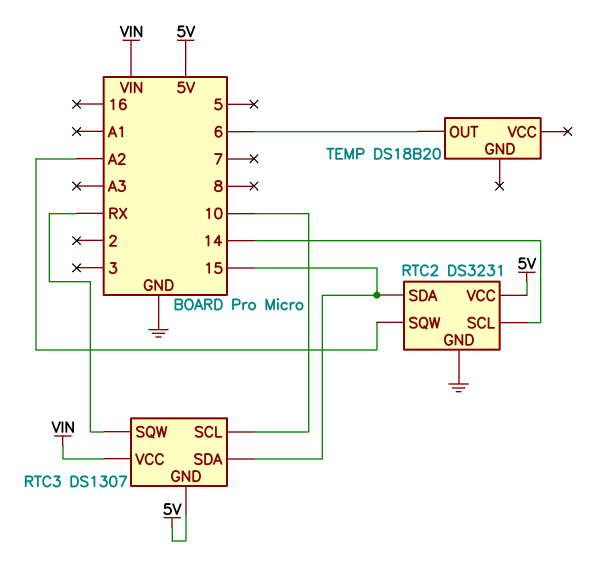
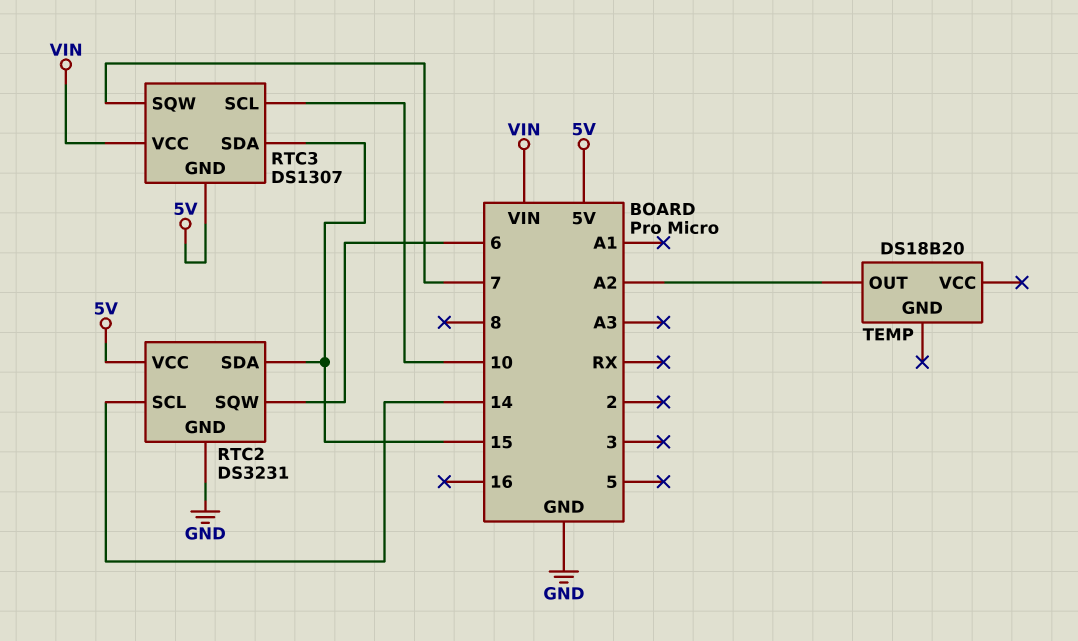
RTC2 pin SQW: A2 -> 6
RTC3 pin SQW: RX -> 7
TEMP pin OUT: 6 -> A2

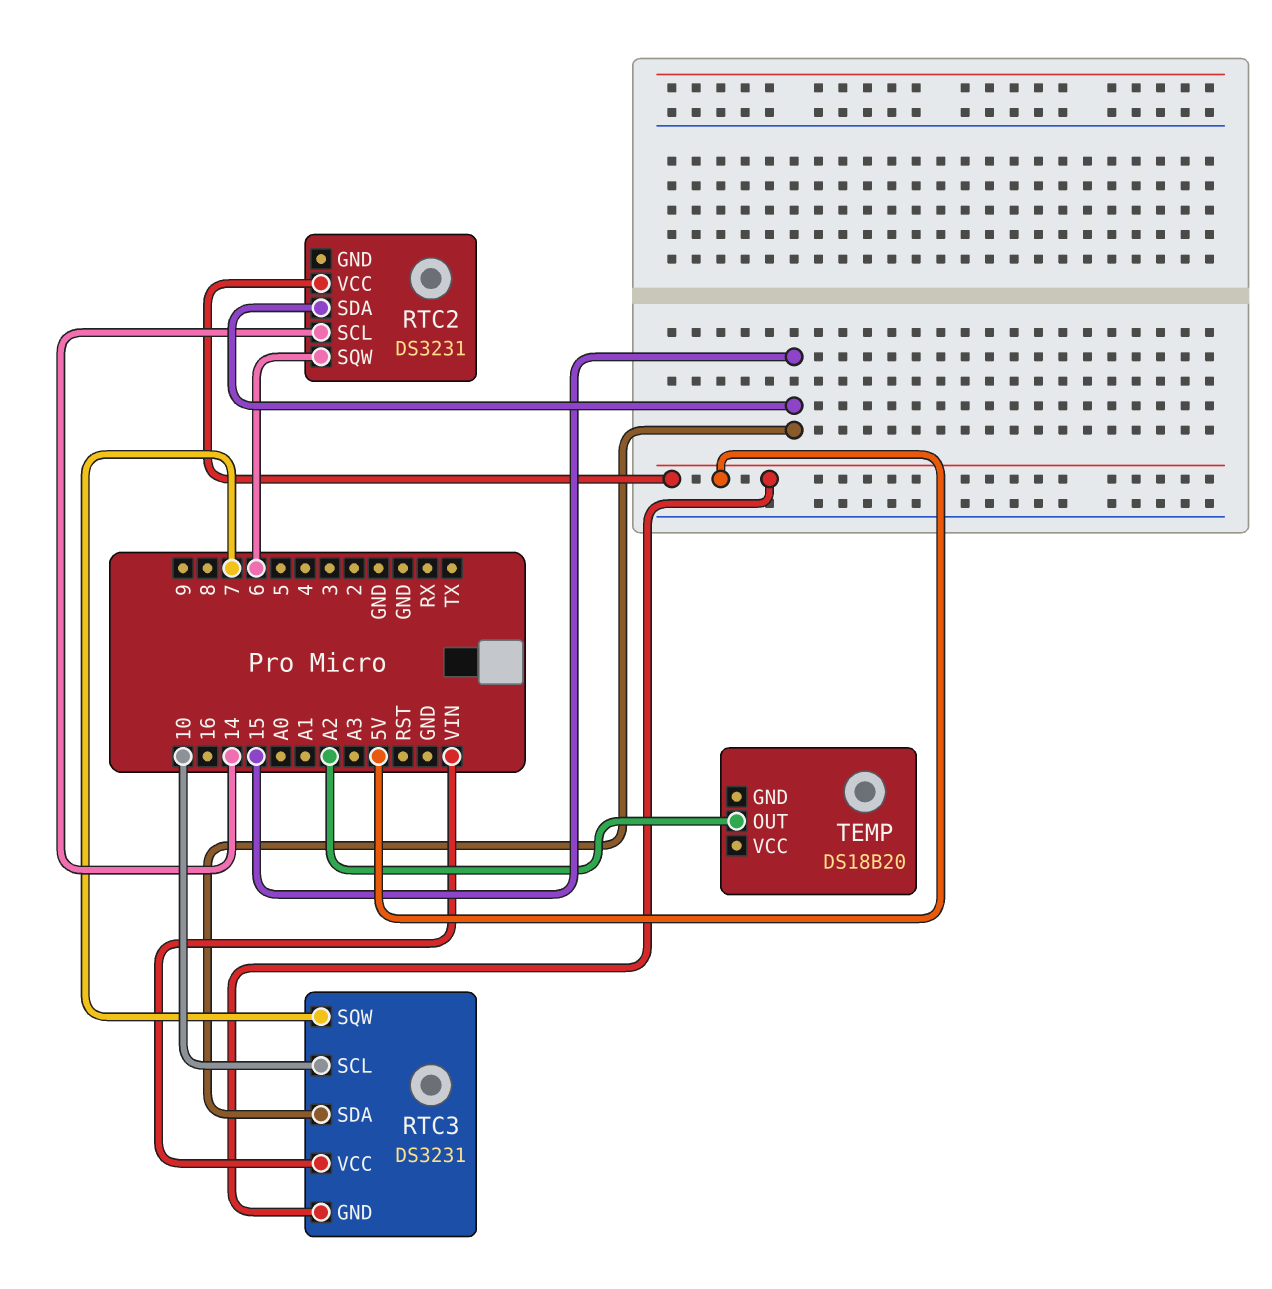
RTC2 pin GND: GND -> none
RTC3: DS1307 -> DS3231

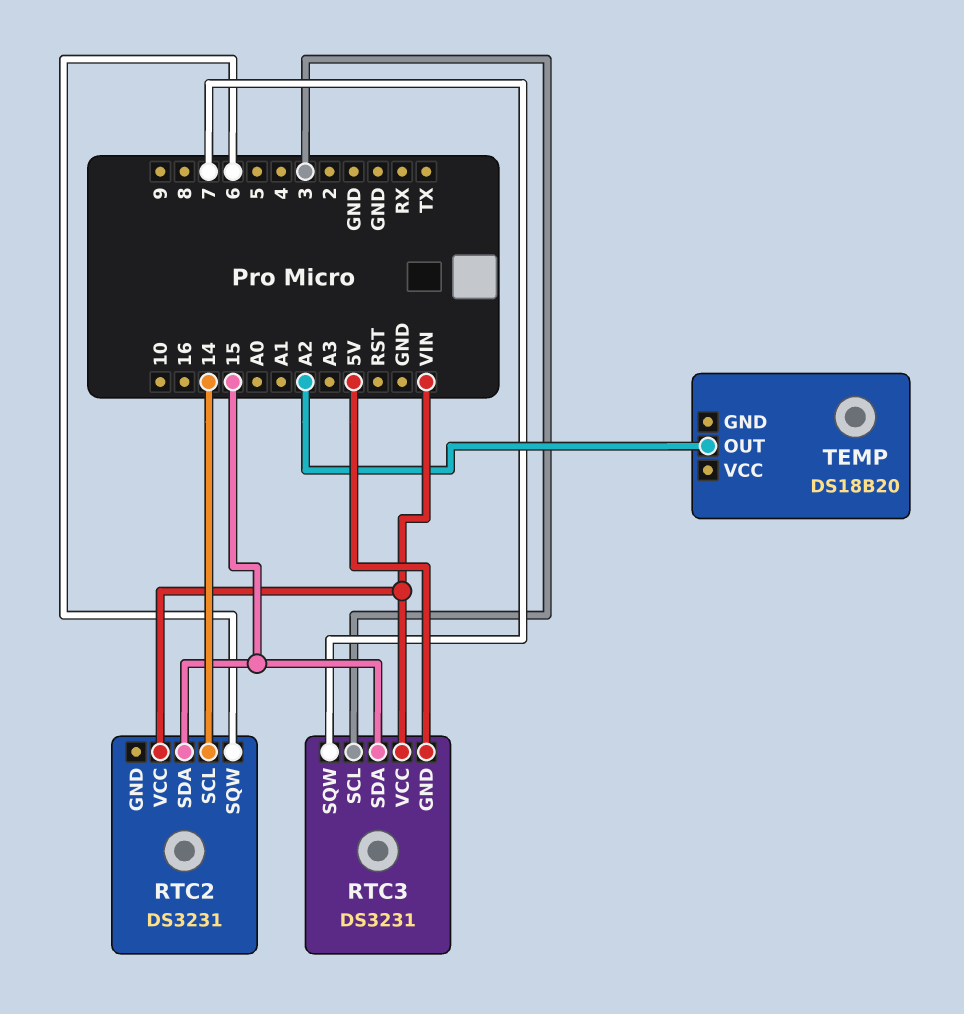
RTC2 pin VCC: 5V -> VIN
RTC3 pin SCL: 10 -> 3

